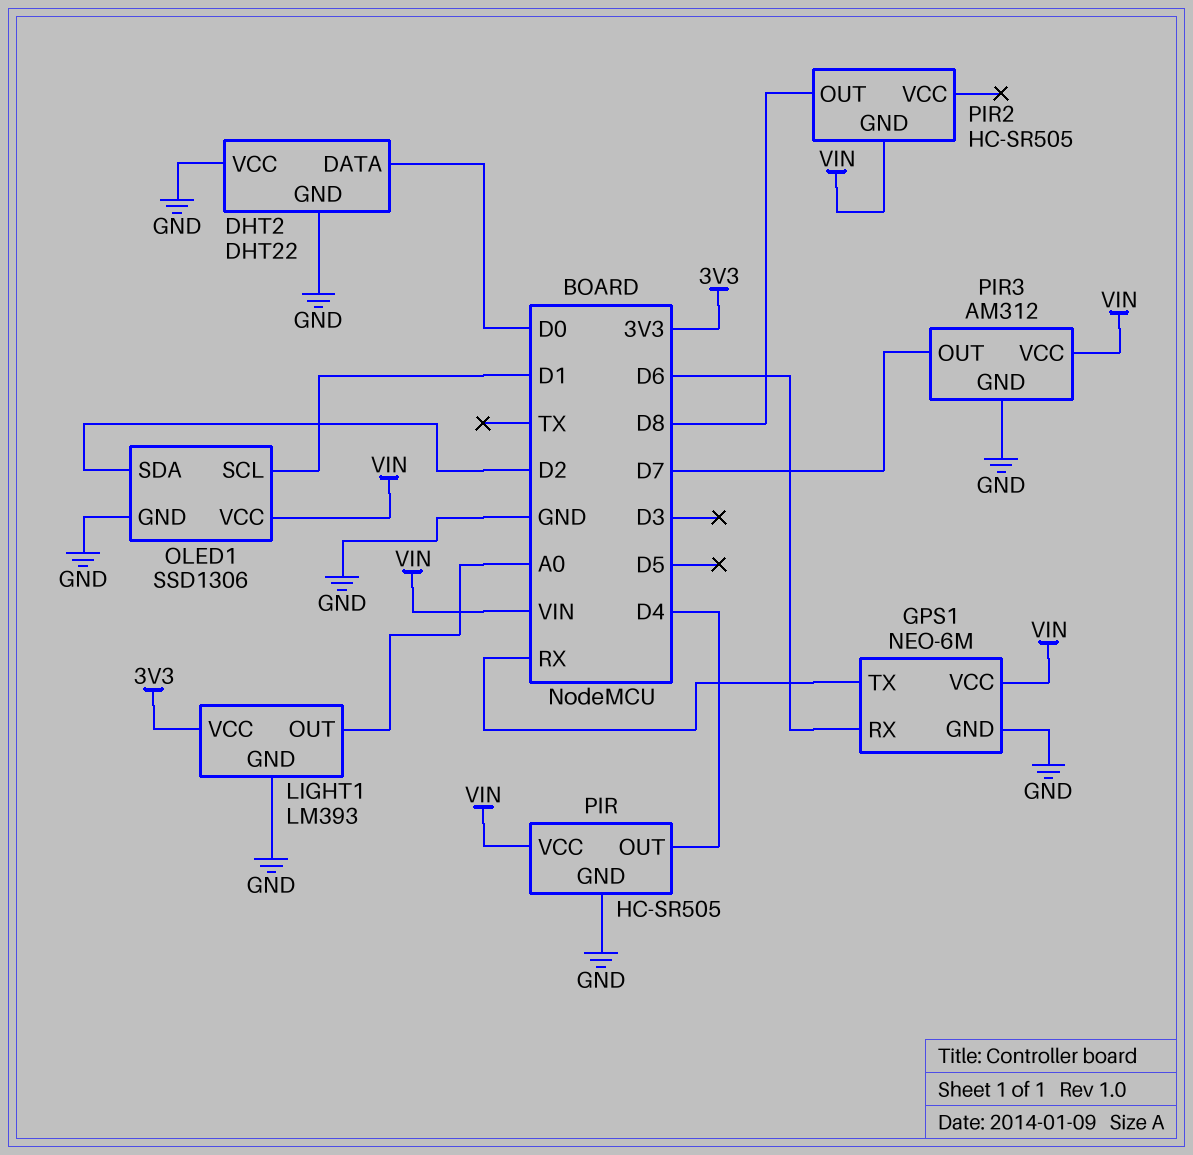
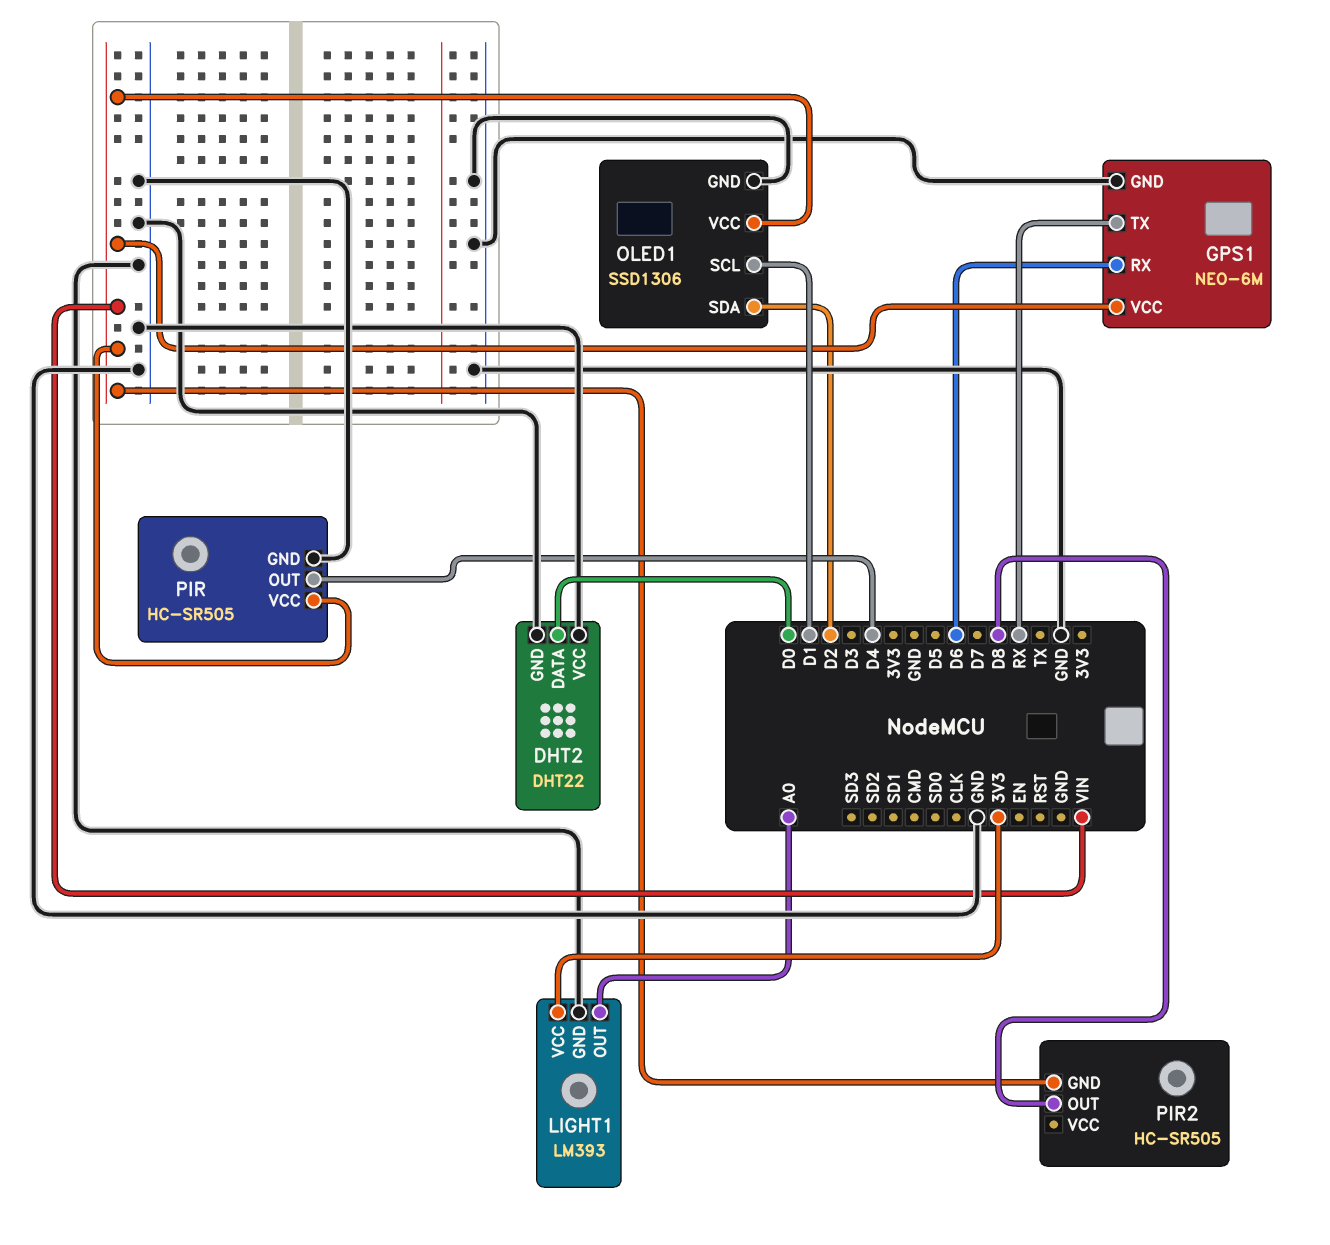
PIR3: AM312 -> none
PIR3 pin GND: GND -> none
PIR3 pin OUT: D7 -> none
PIR3 pin VCC: VIN -> none

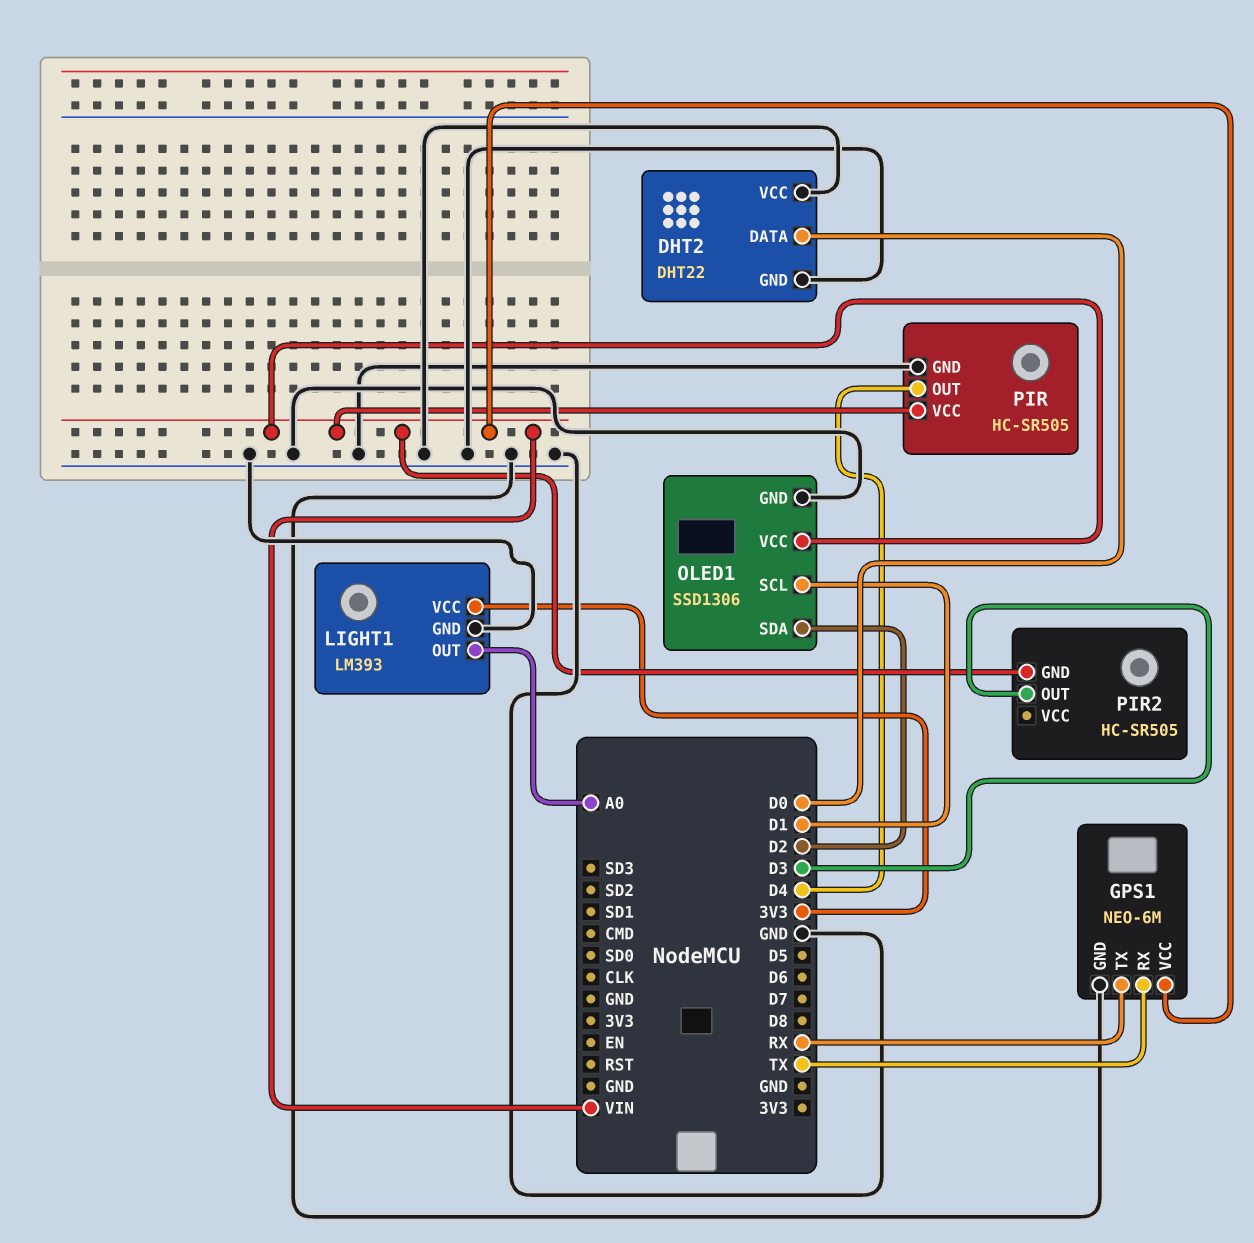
GPS1 pin RX: D6 -> TX
PIR2 pin OUT: D8 -> D3

